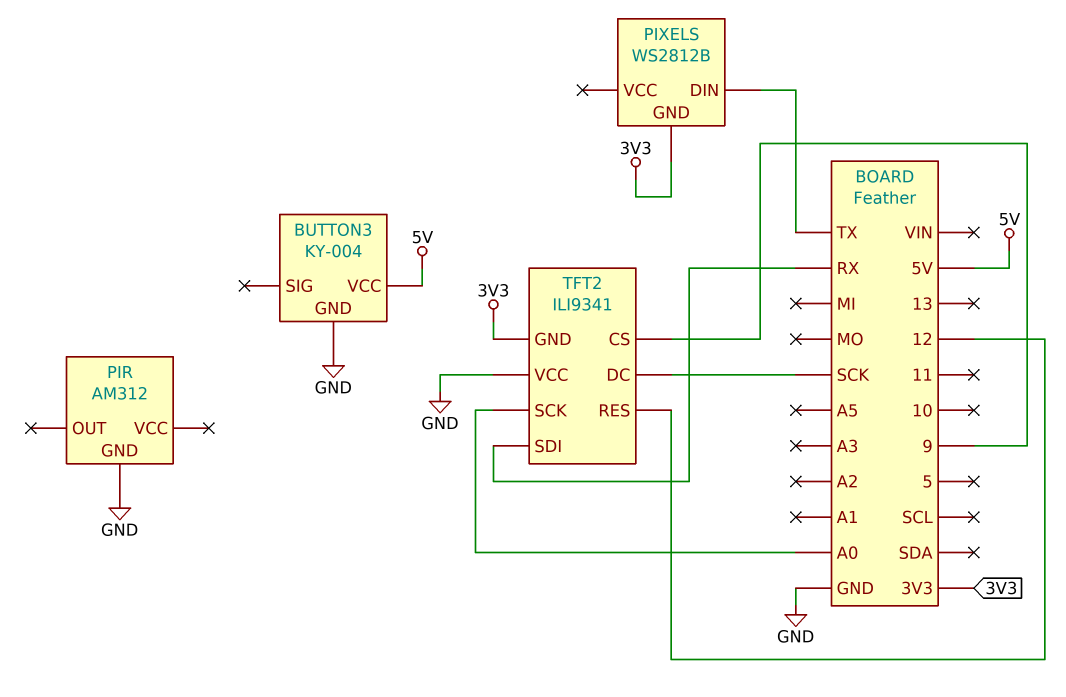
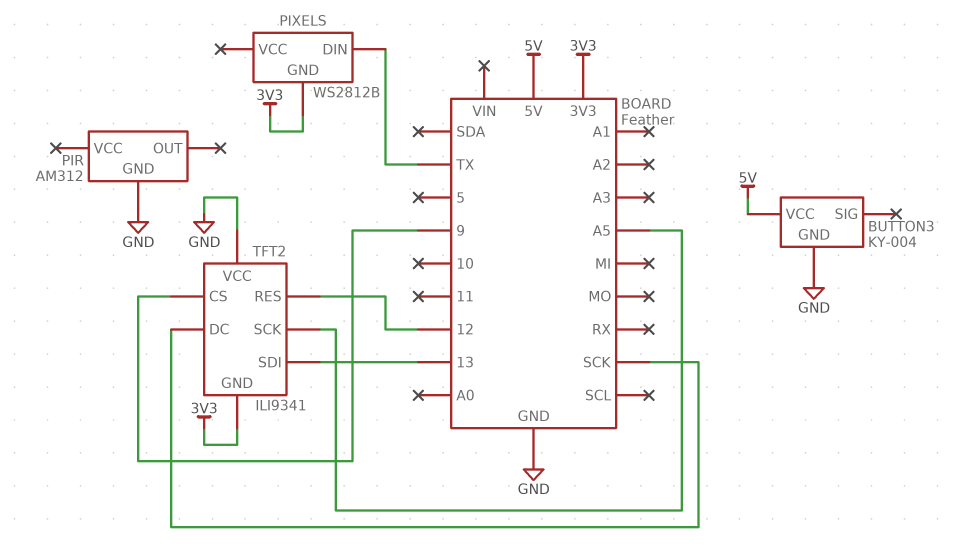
TFT2 pin SCK: A0 -> A5
TFT2 pin SDI: RX -> 13

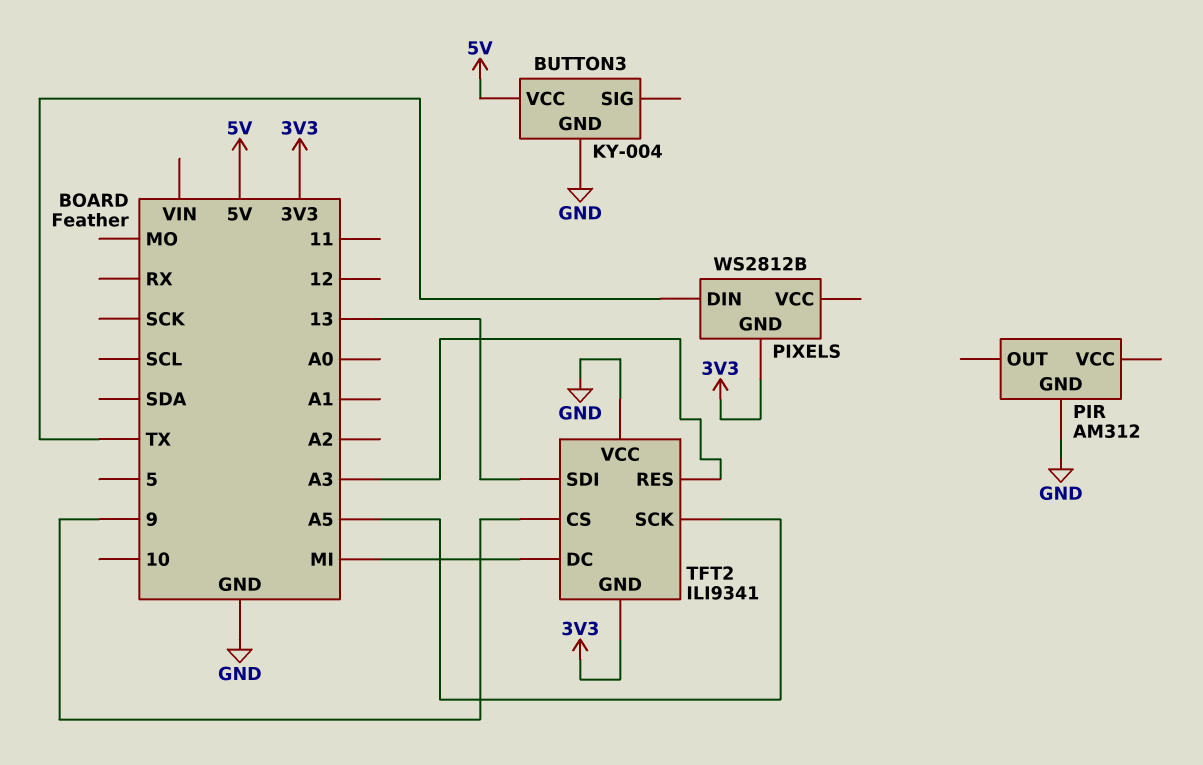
TFT2 pin DC: SCK -> MI
TFT2 pin RES: 12 -> A3

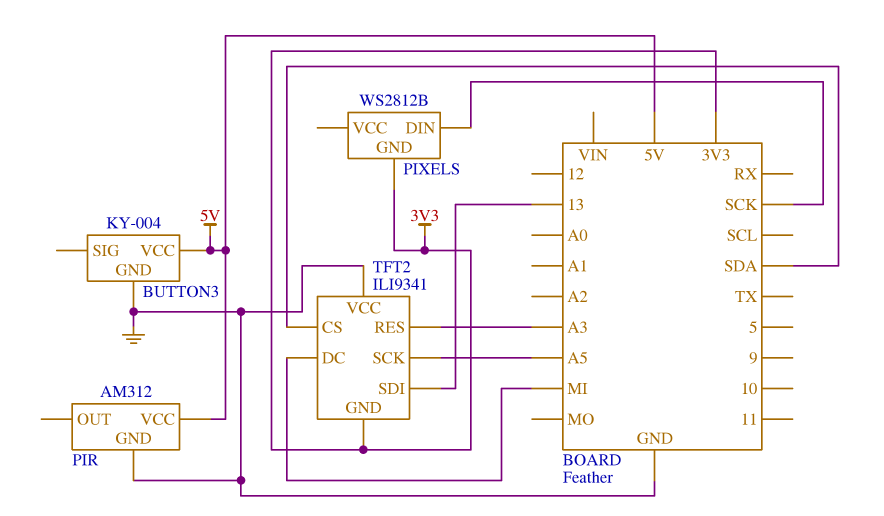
PIR pin VCC: none -> 5V
PIXELS pin DIN: TX -> SCK
TFT2 pin CS: 9 -> SDA

